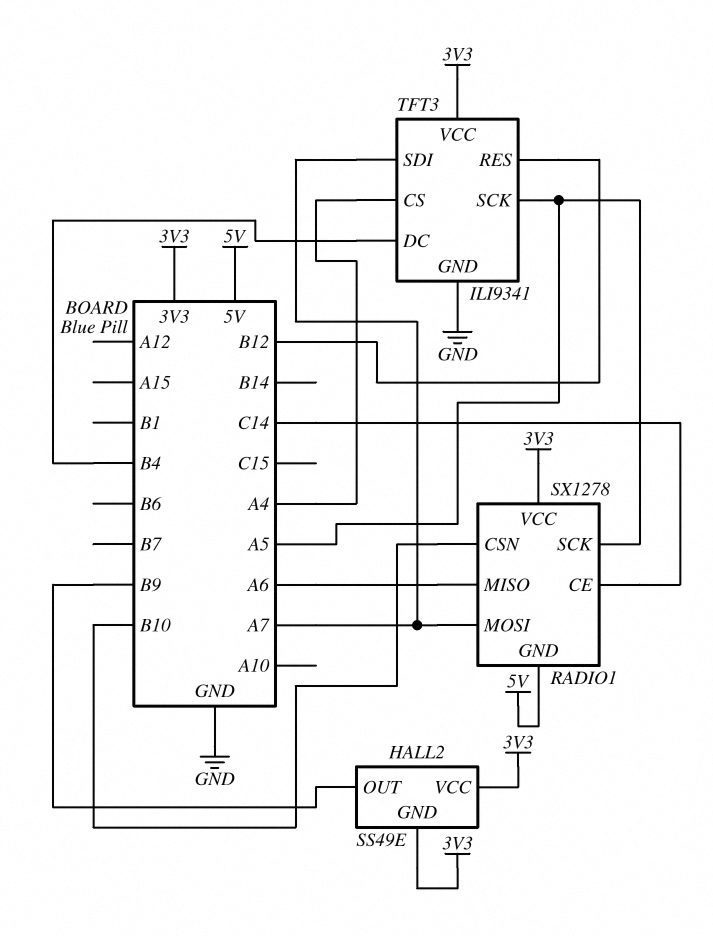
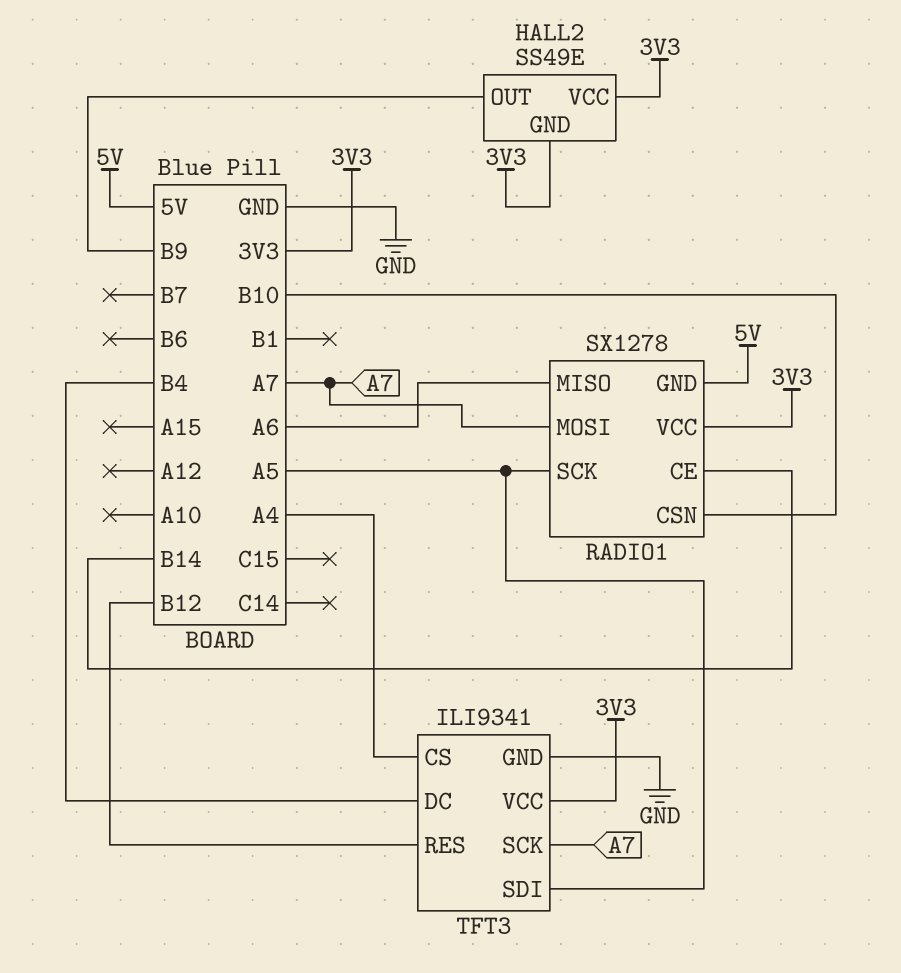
RADIO1 pin CE: C14 -> B14
TFT3 pin SCK: A5 -> A7
TFT3 pin SDI: A7 -> A5

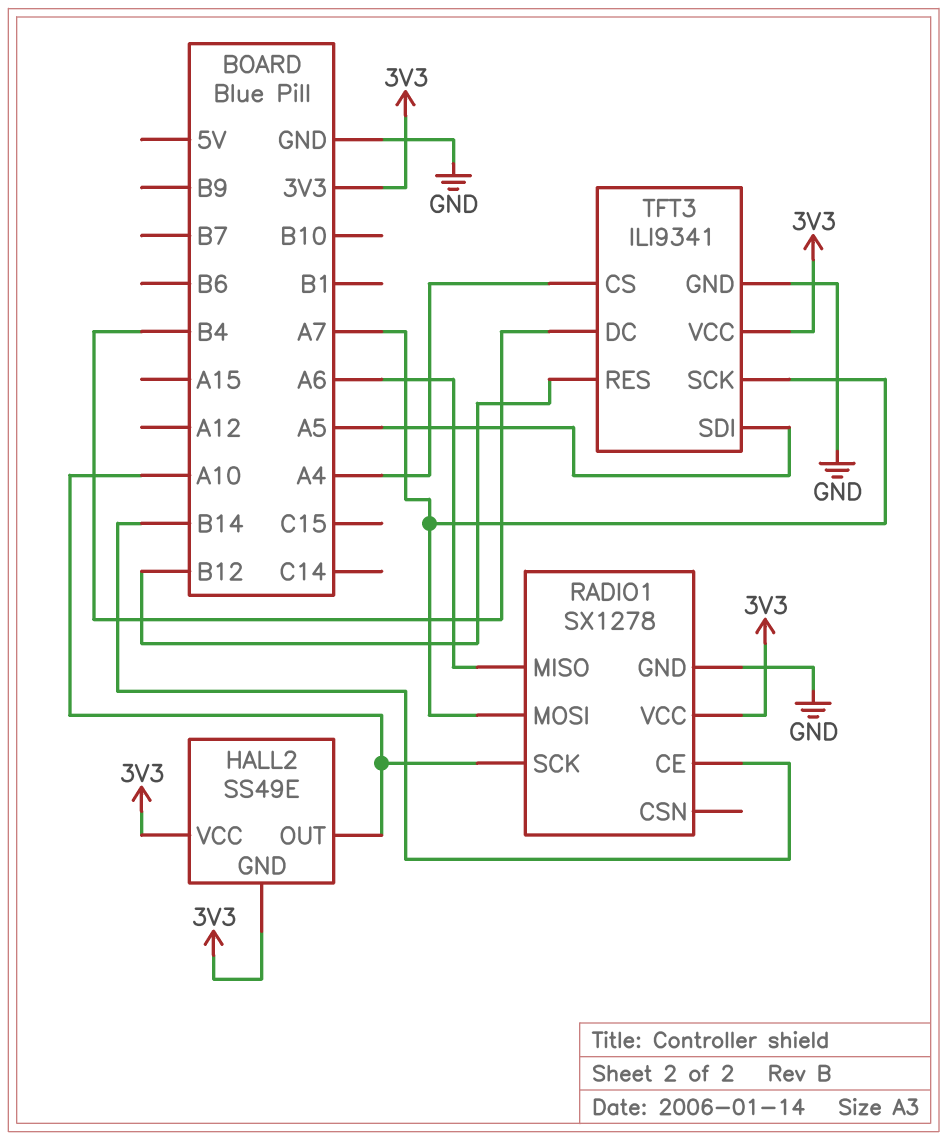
HALL2 pin OUT: B9 -> A10
RADIO1 pin CSN: B10 -> none
RADIO1 pin GND: 5V -> GND
RADIO1 pin SCK: A5 -> A10

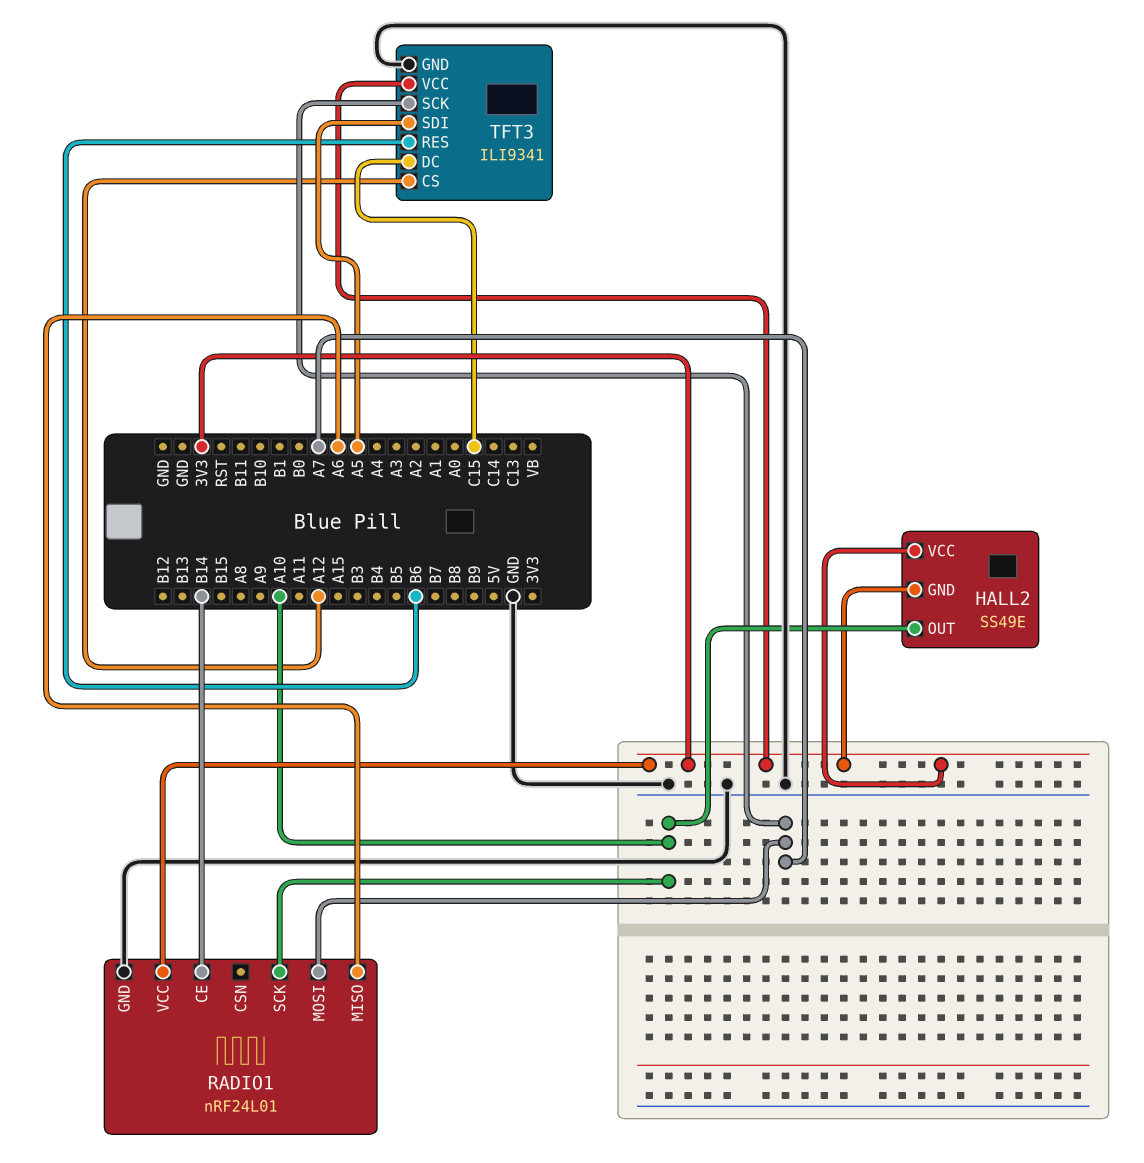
RADIO1: SX1278 -> nRF24L01
TFT3 pin CS: A4 -> A12
TFT3 pin DC: B4 -> C15
TFT3 pin RES: B12 -> B6

